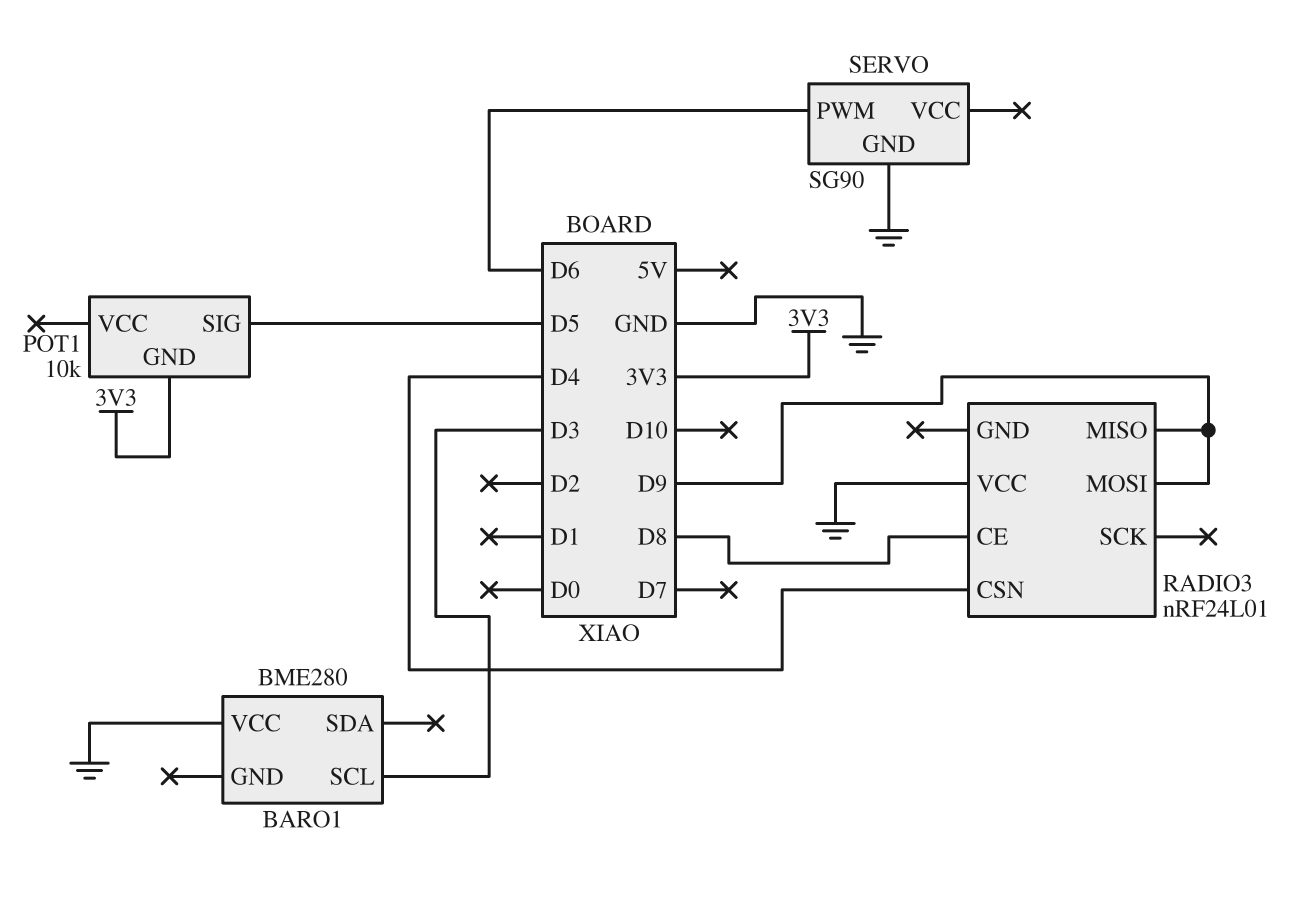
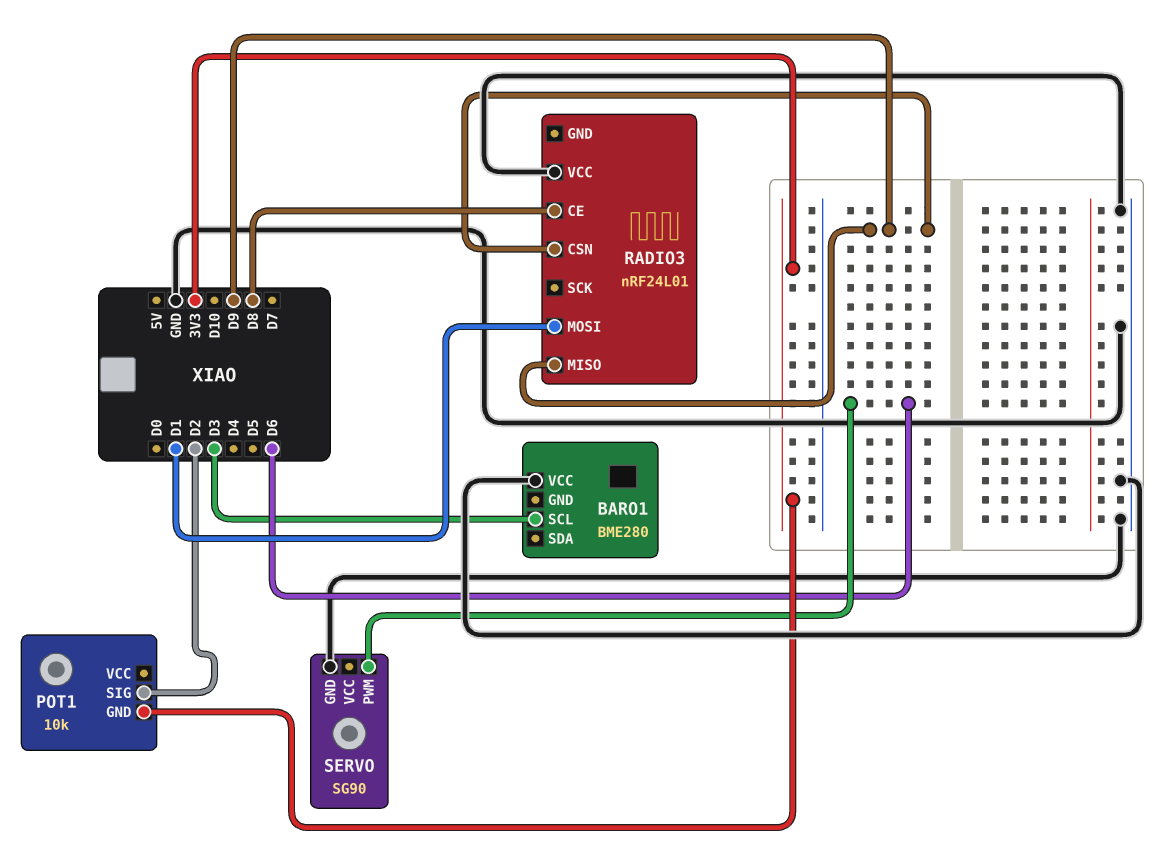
POT1 pin SIG: D5 -> D2
RADIO3 pin CSN: D4 -> D9
RADIO3 pin MOSI: D9 -> D1

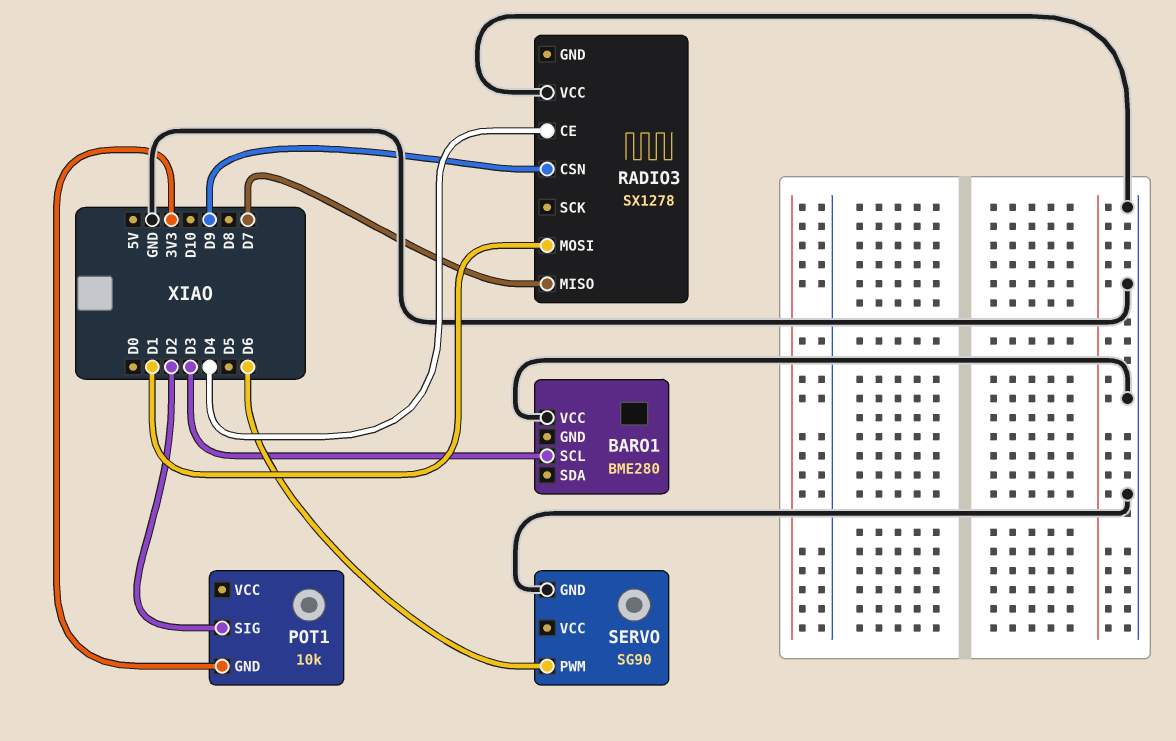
RADIO3: nRF24L01 -> SX1278
RADIO3 pin CE: D8 -> D4
RADIO3 pin MISO: D9 -> D7

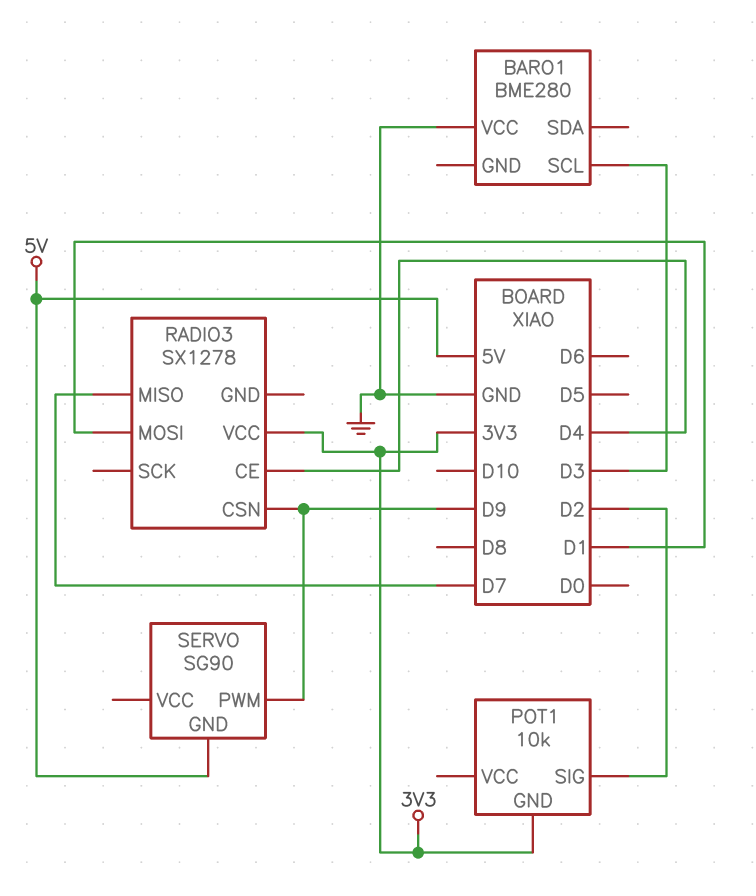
RADIO3 pin VCC: GND -> 3V3
SERVO pin GND: GND -> 5V
SERVO pin PWM: D6 -> D9

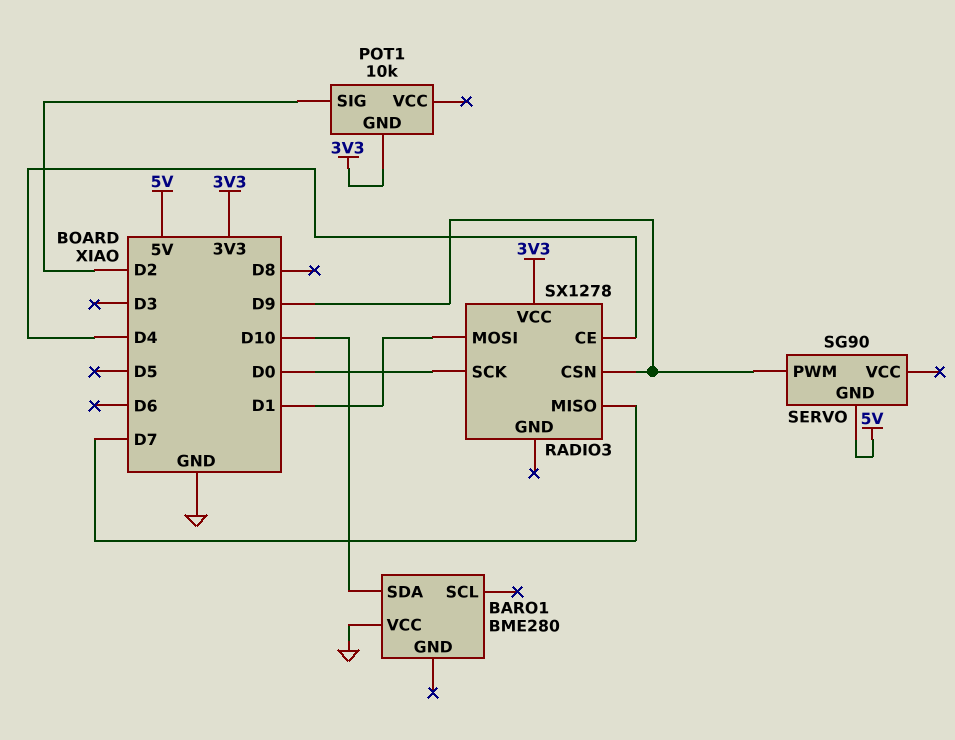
BARO1 pin SCL: D3 -> none
BARO1 pin SDA: none -> D10
RADIO3 pin SCK: none -> D0

